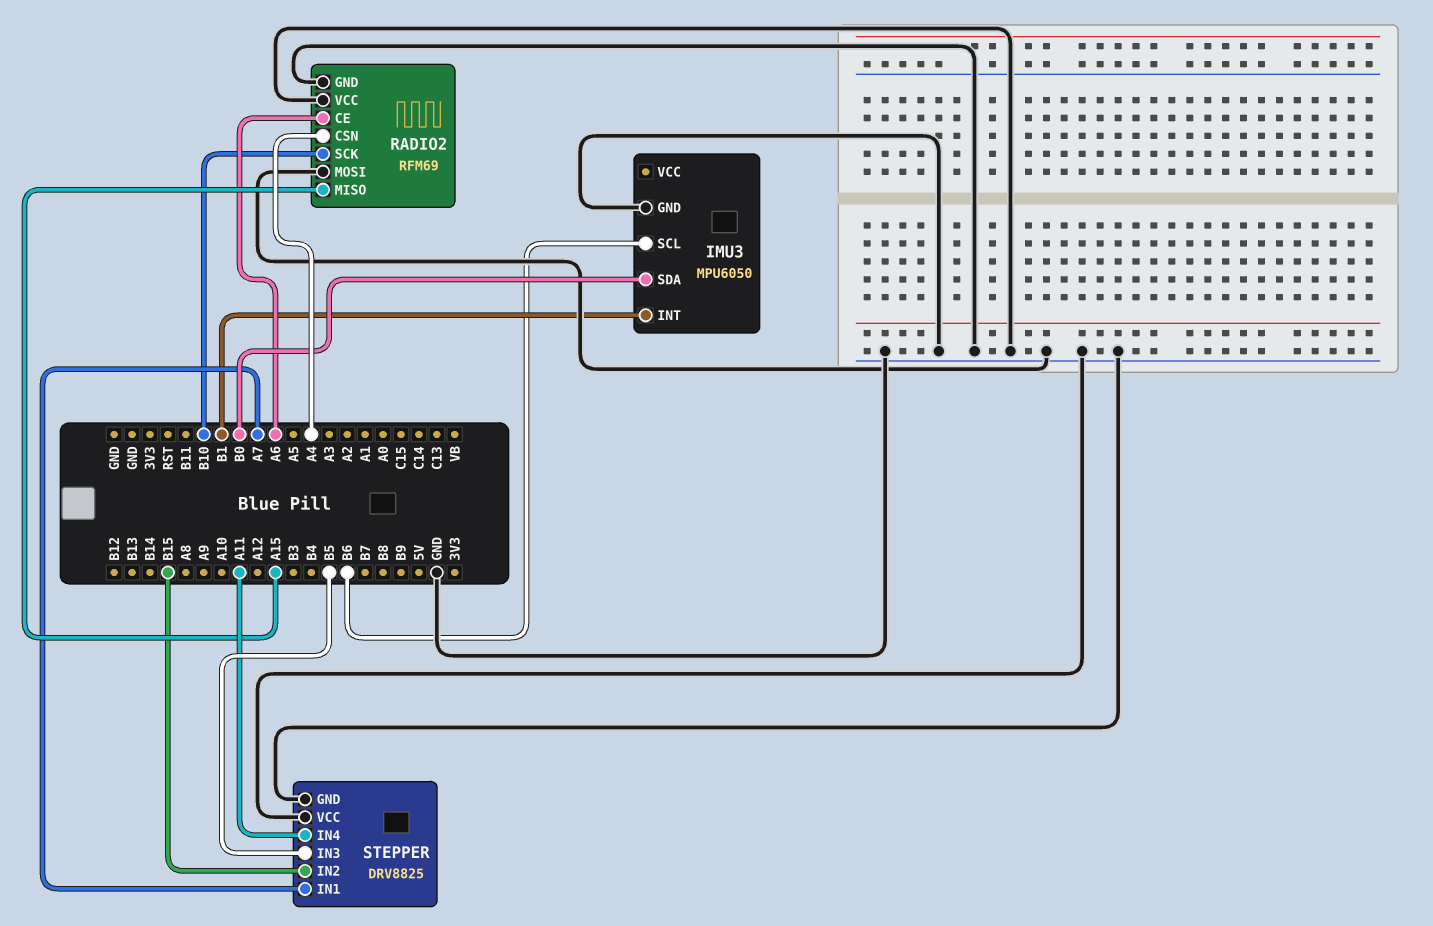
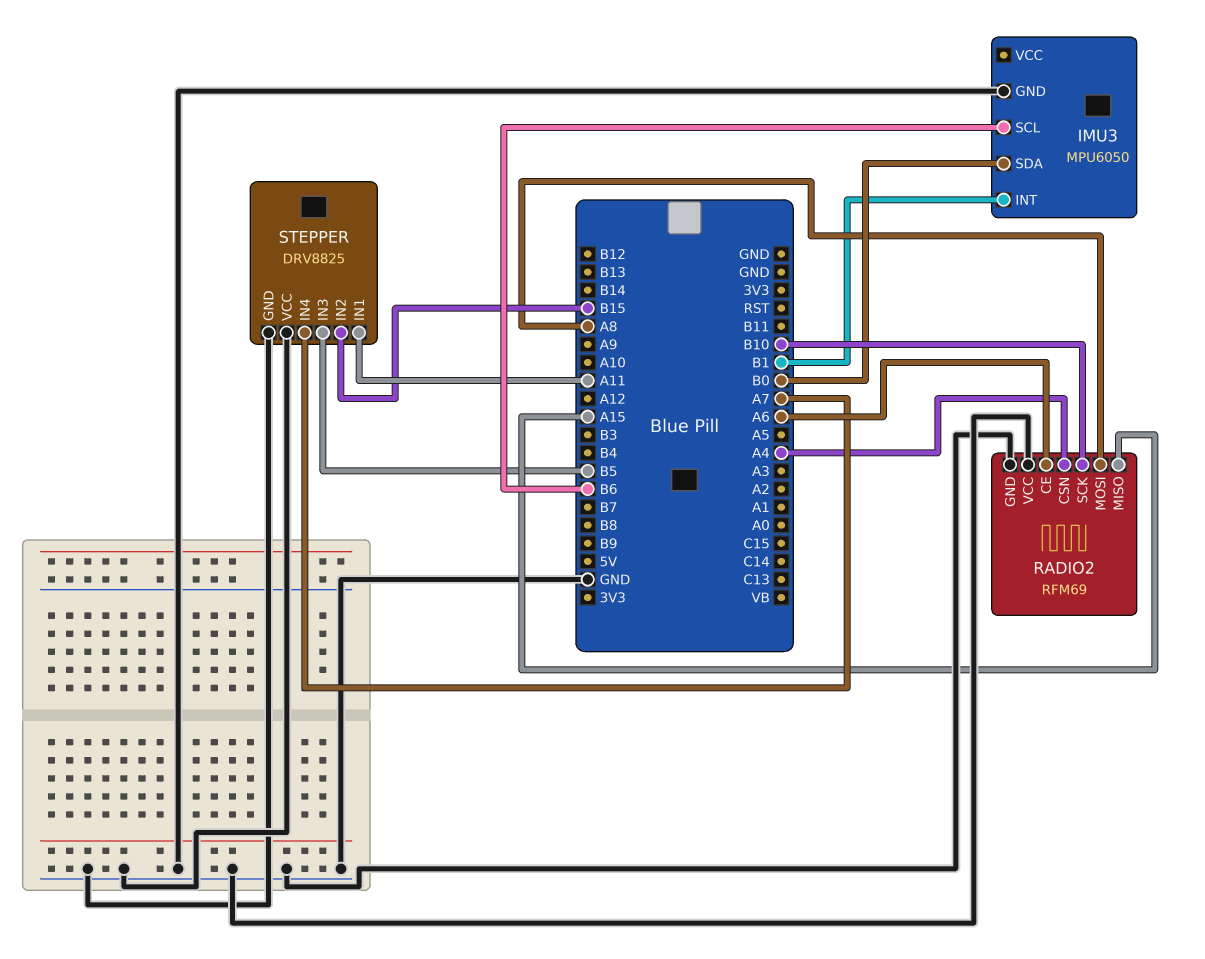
RADIO2 pin MOSI: GND -> A8
STEPPER pin IN1: A7 -> A11
STEPPER pin IN4: A11 -> A7

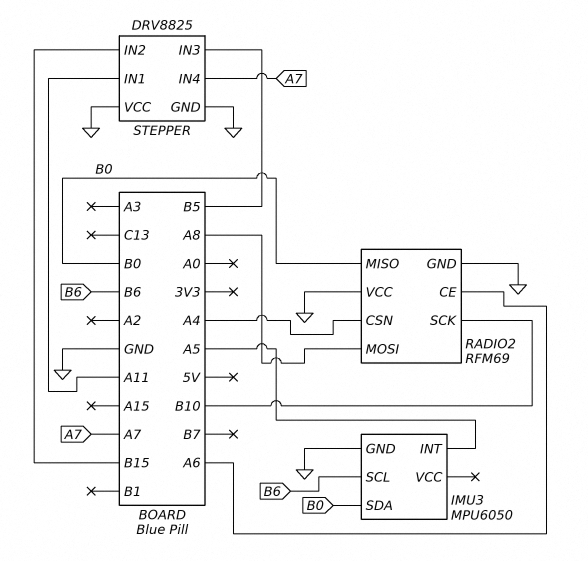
IMU3 pin INT: B1 -> A5
RADIO2 pin MISO: A15 -> B0

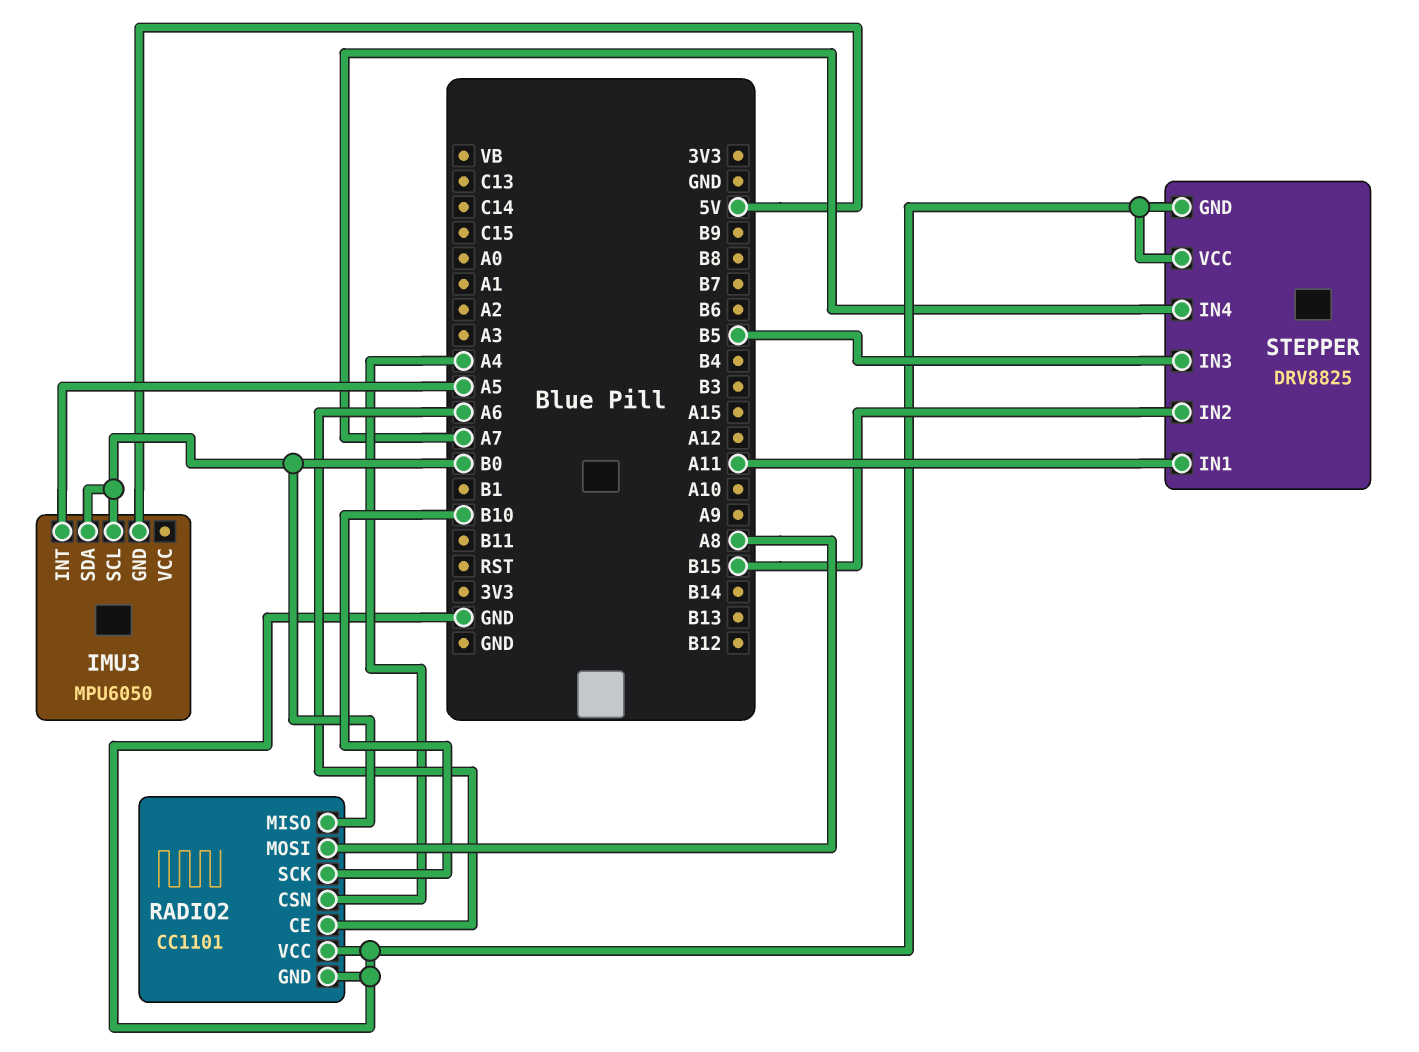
IMU3 pin GND: GND -> 5V
IMU3 pin SCL: B6 -> B0
RADIO2: RFM69 -> CC1101

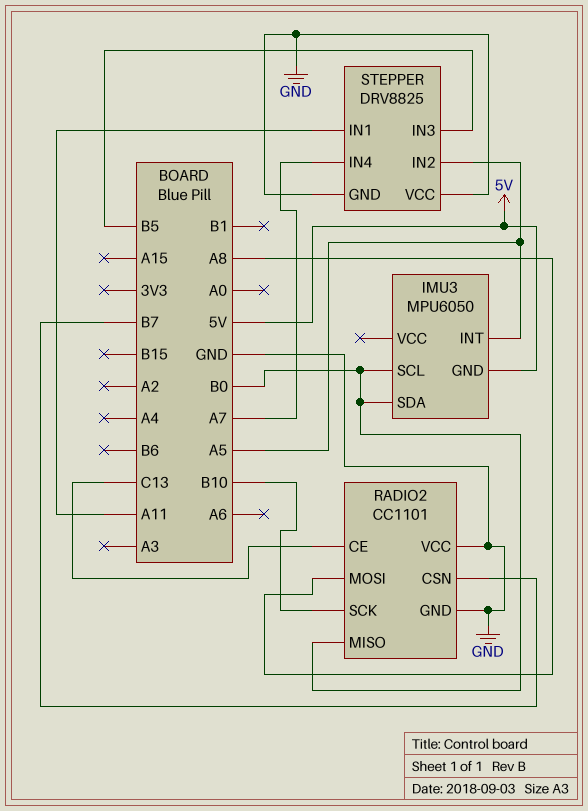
RADIO2 pin CE: A6 -> C13
RADIO2 pin CSN: A4 -> B7
STEPPER pin IN2: B15 -> A5

